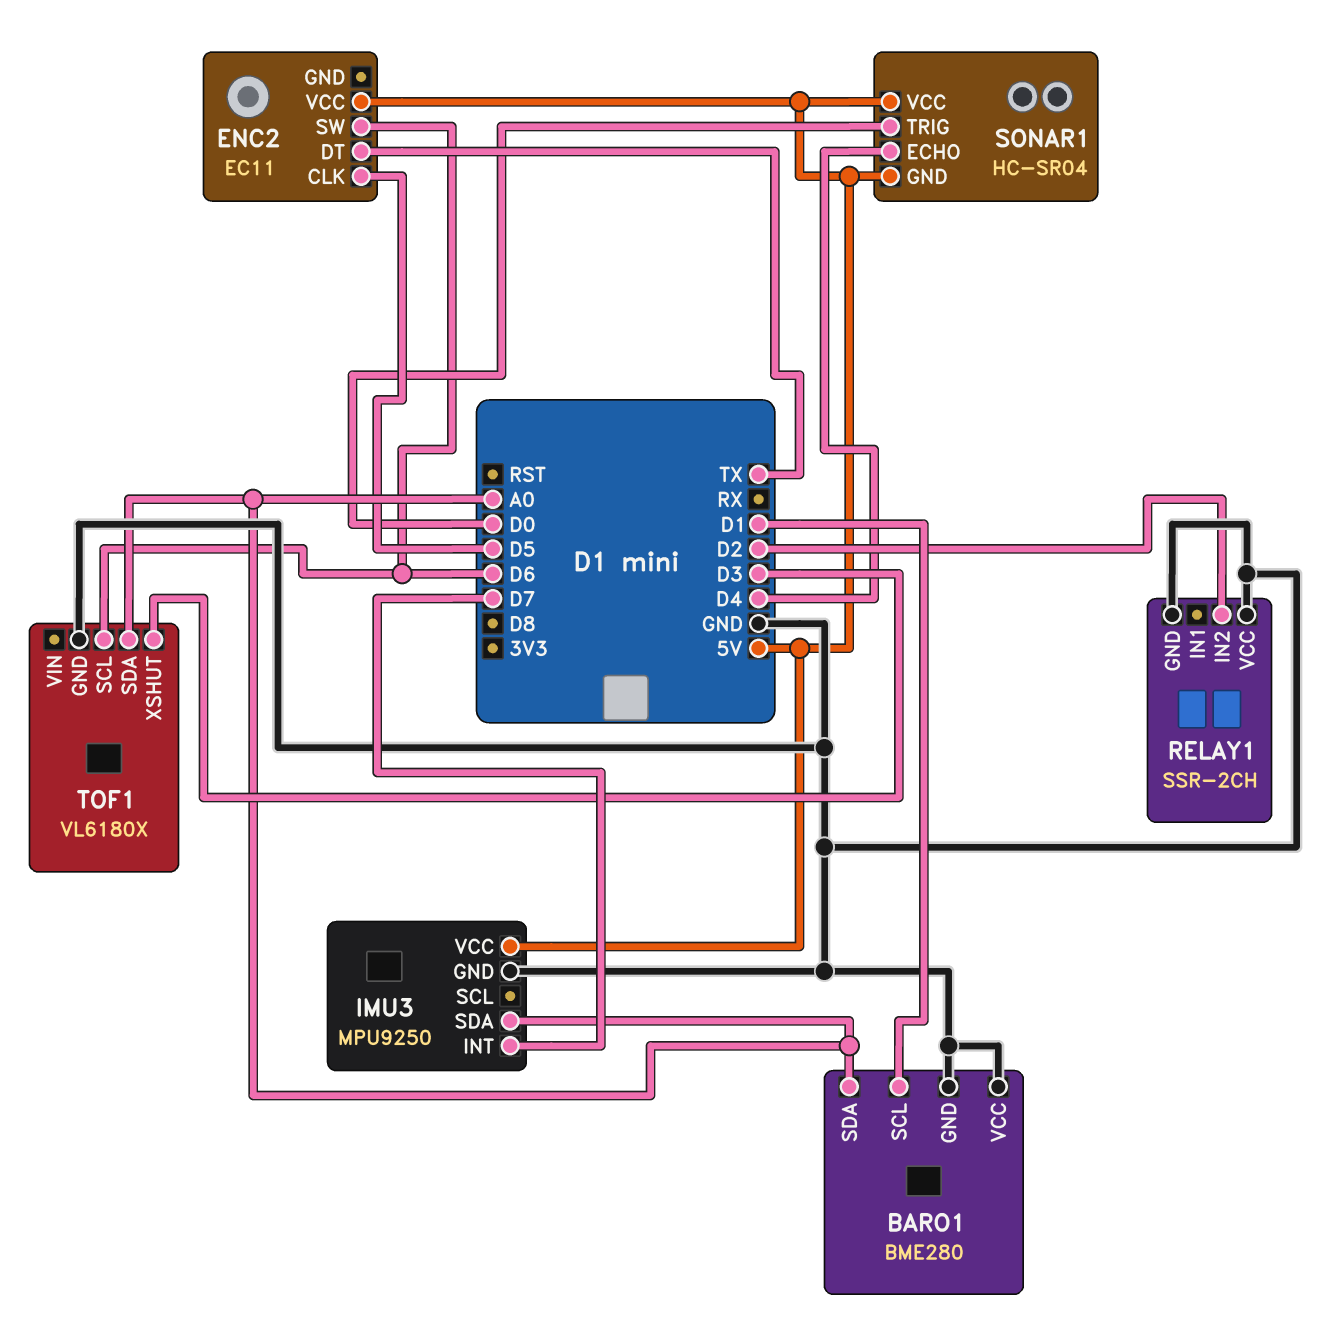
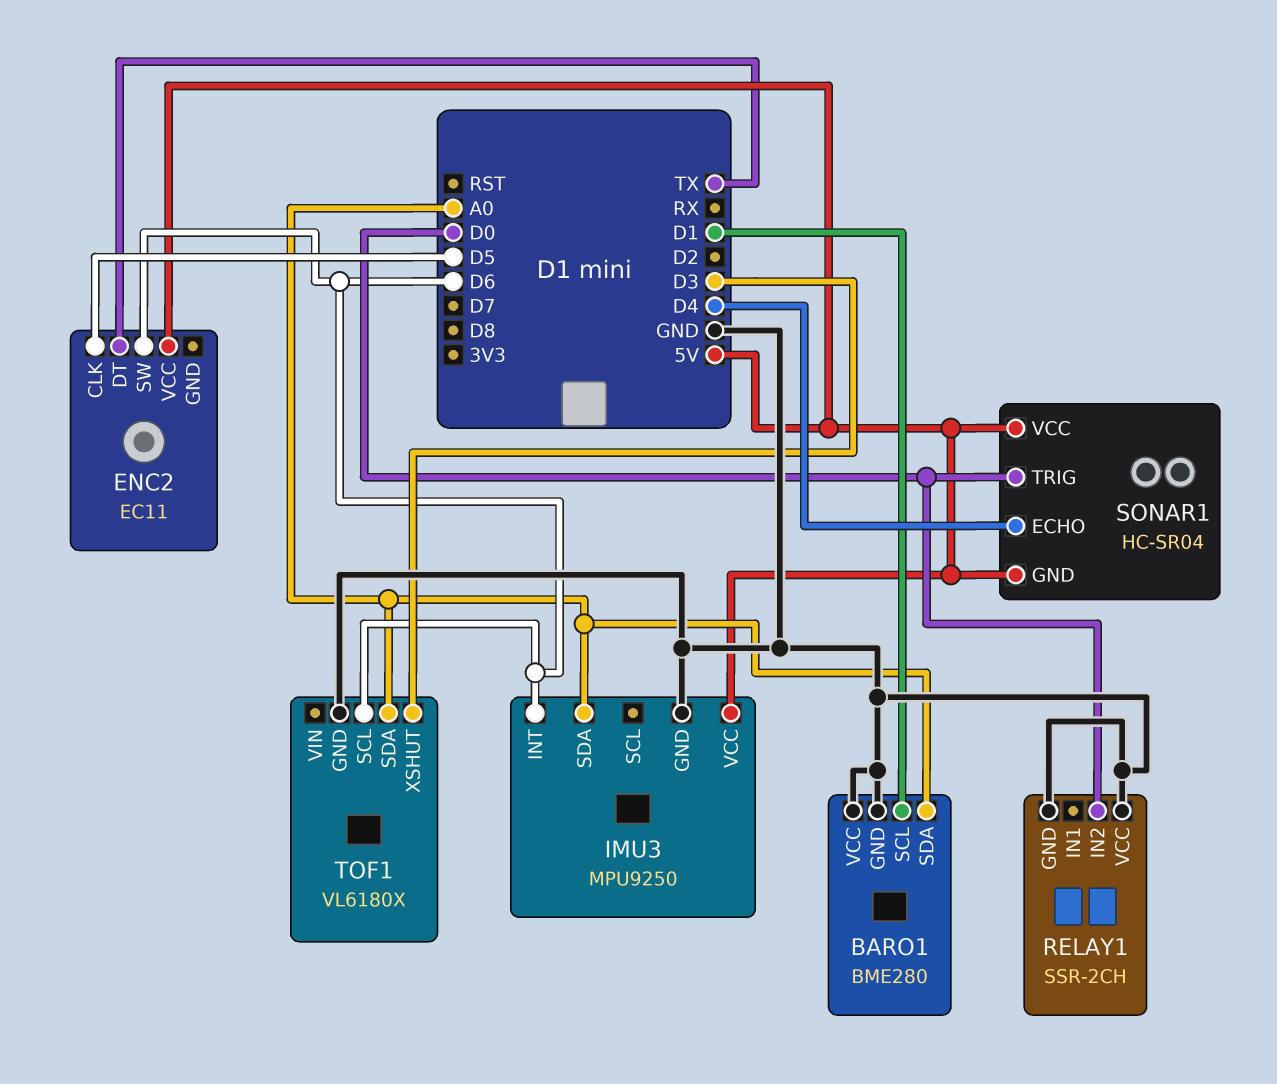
IMU3 pin INT: D7 -> D6
RELAY1 pin IN2: D2 -> D0

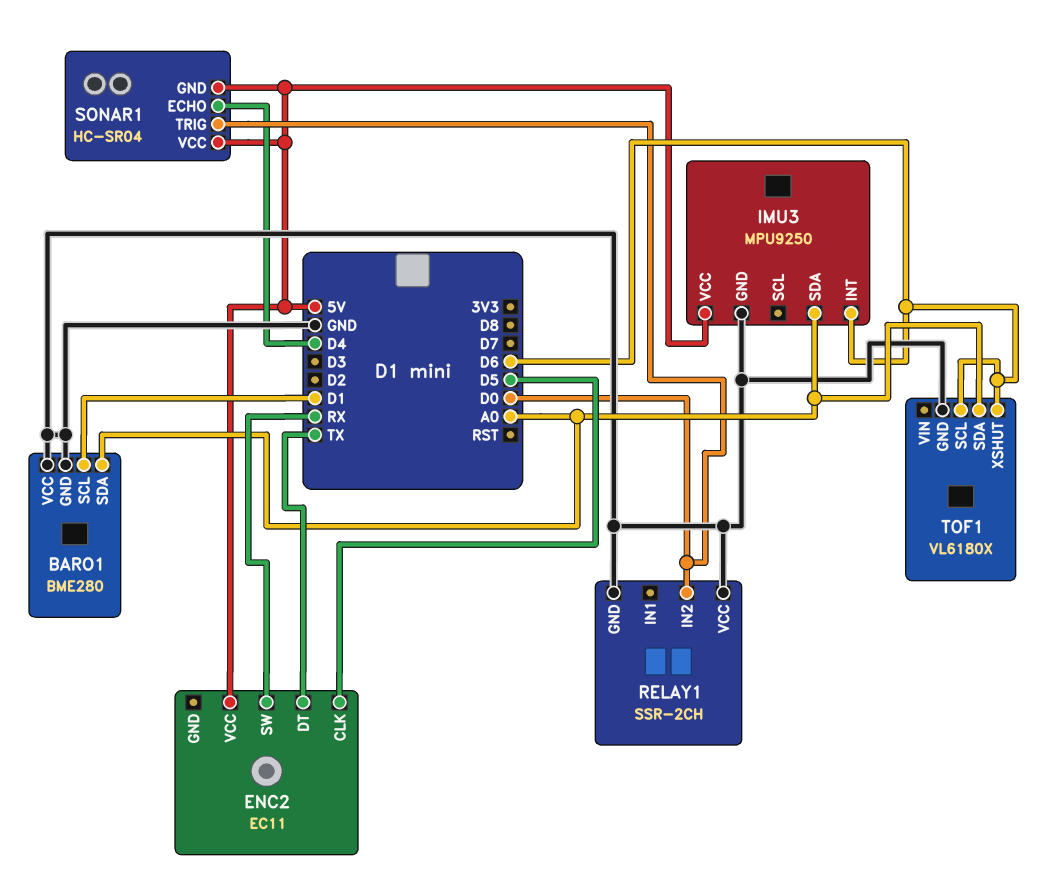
ENC2 pin SW: D6 -> RX
TOF1 pin XSHUT: D3 -> D6

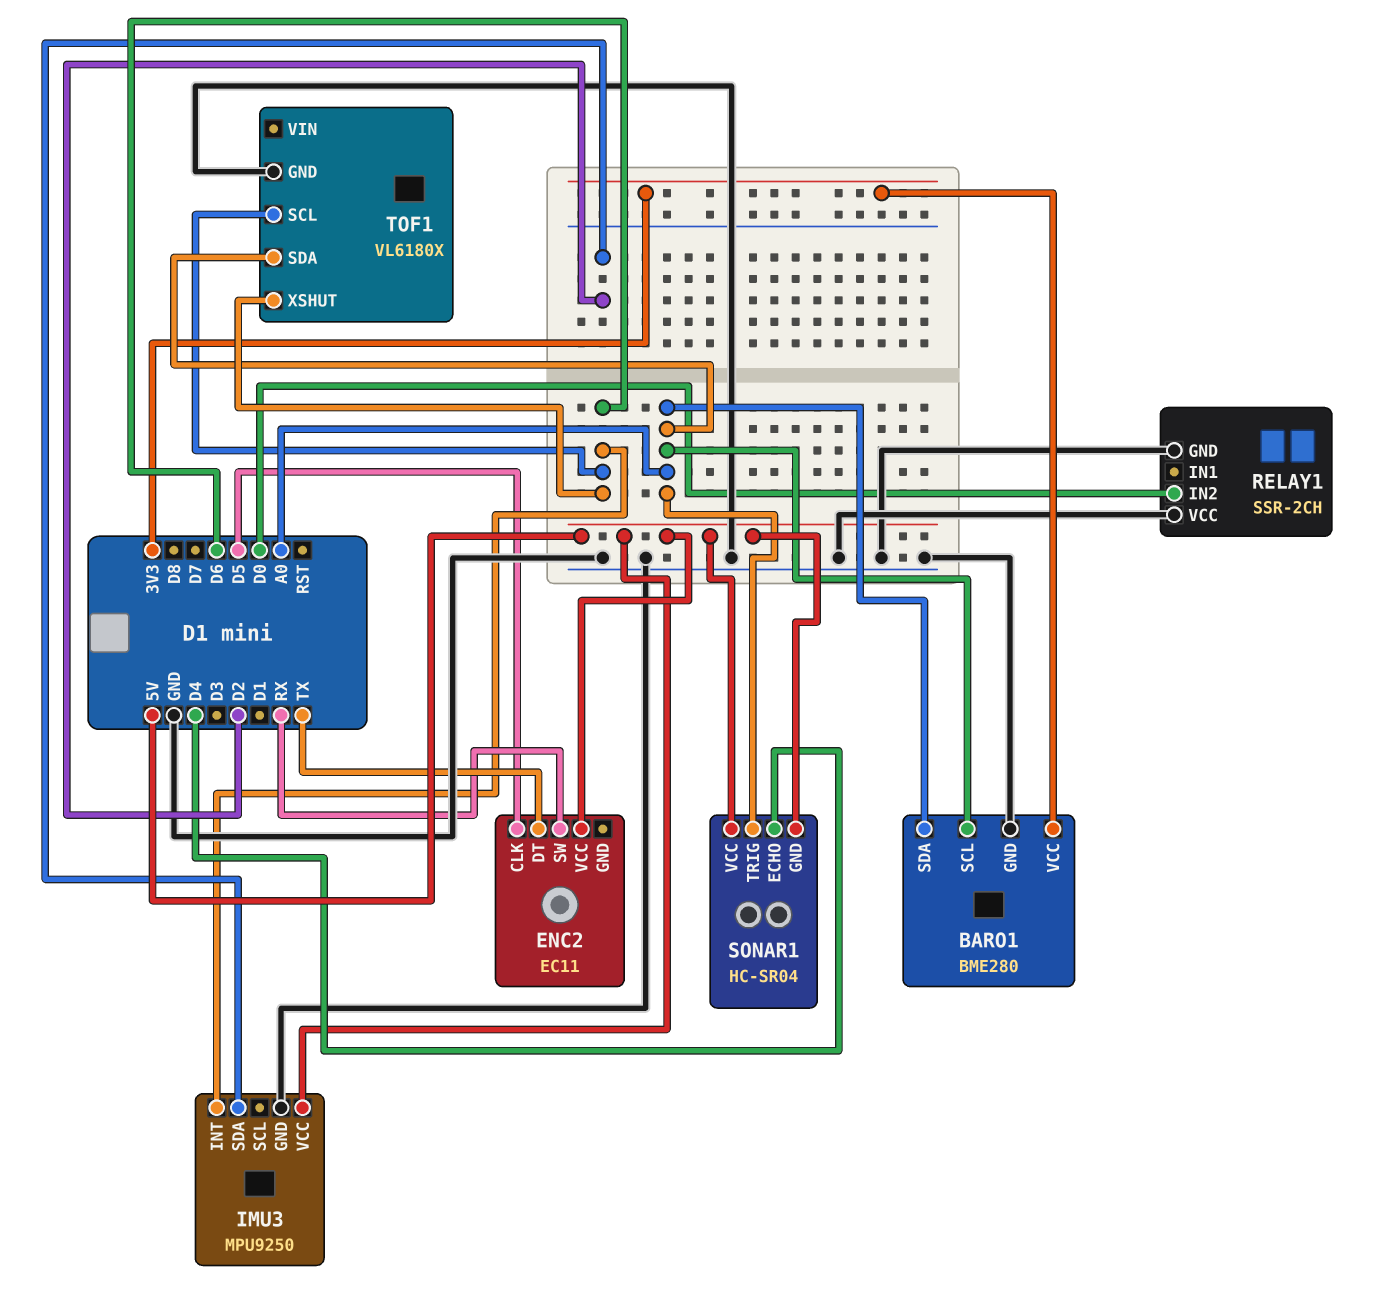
BARO1 pin SCL: D1 -> A0
BARO1 pin VCC: GND -> 3V3
IMU3 pin SDA: A0 -> D2
SONAR1 pin TRIG: D0 -> A0

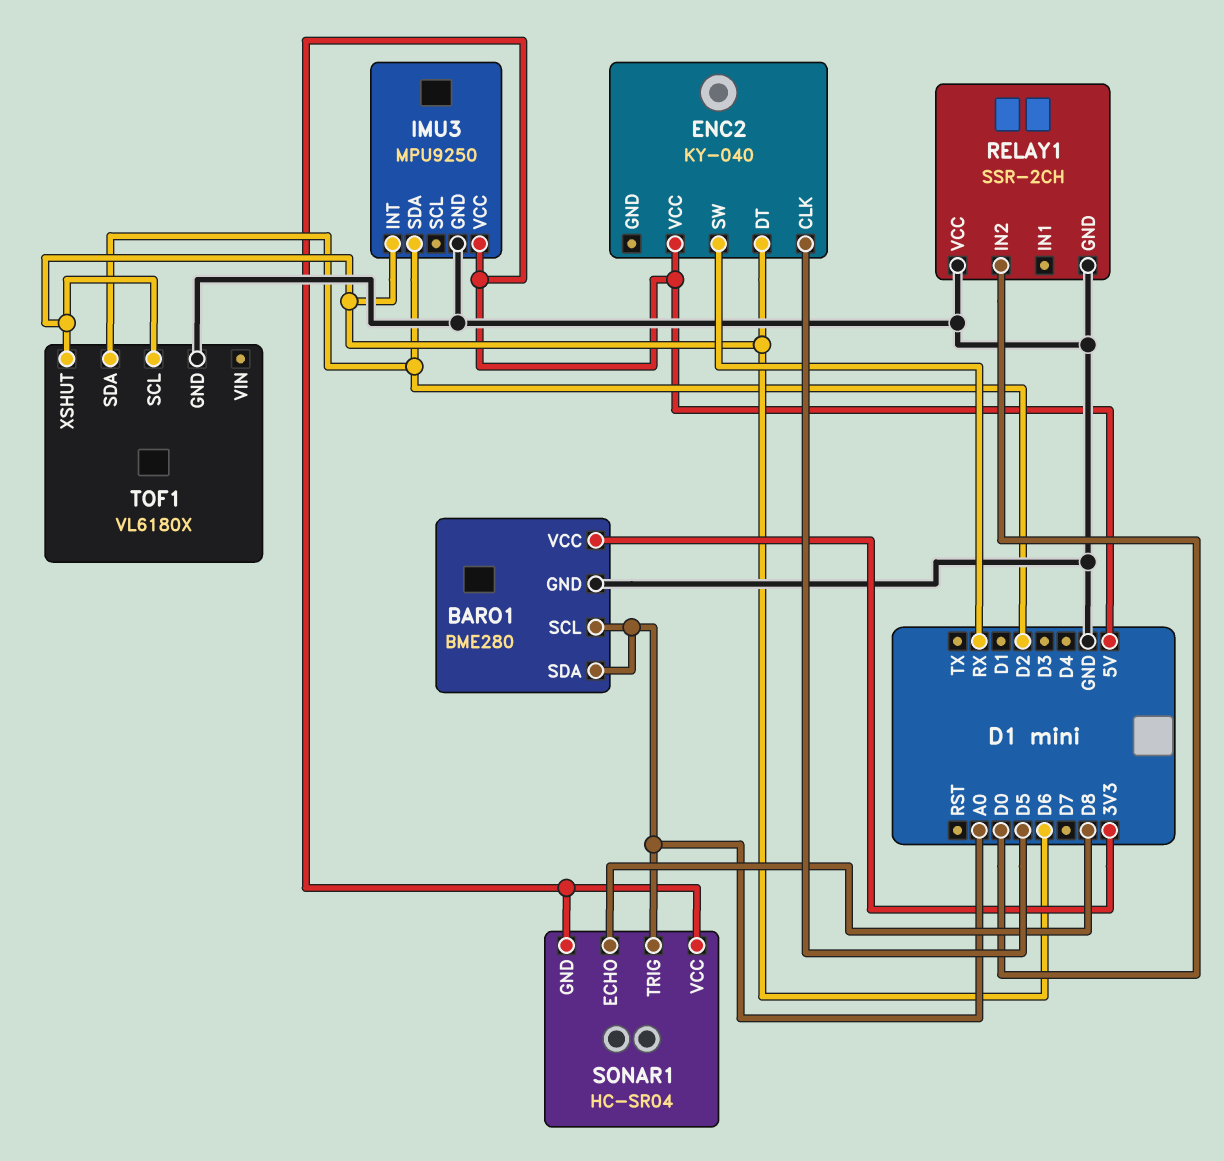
ENC2: EC11 -> KY-040
ENC2 pin DT: TX -> D6
SONAR1 pin ECHO: D4 -> D8
TOF1 pin SDA: A0 -> D2

